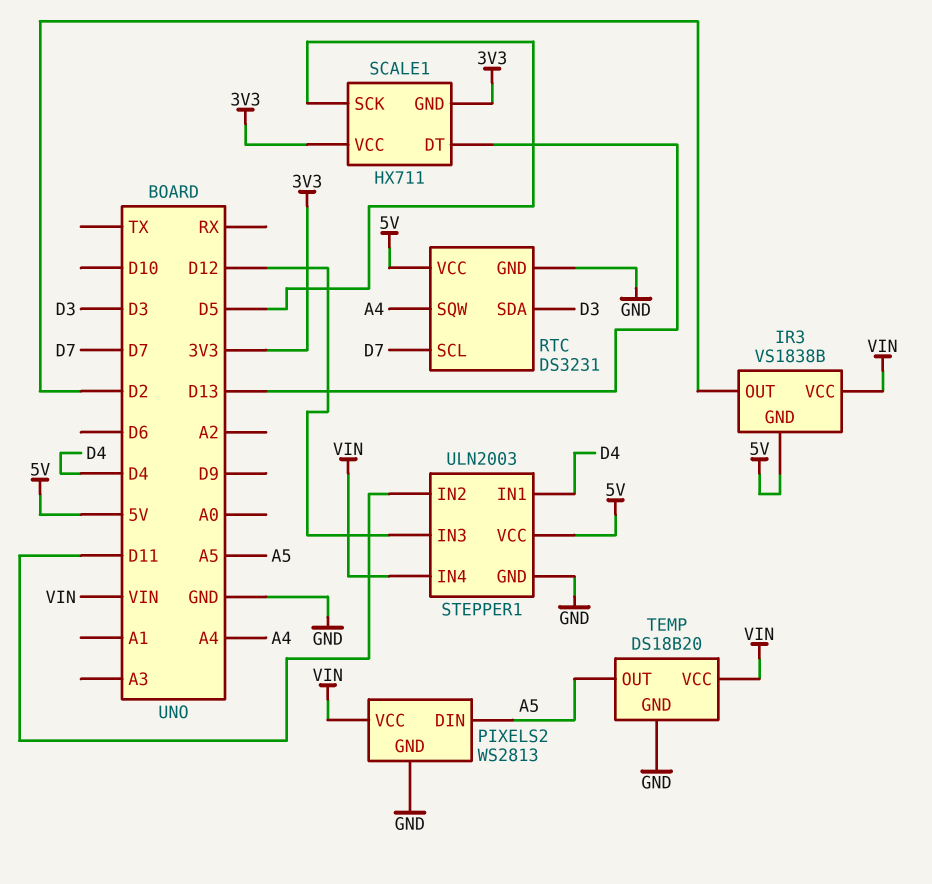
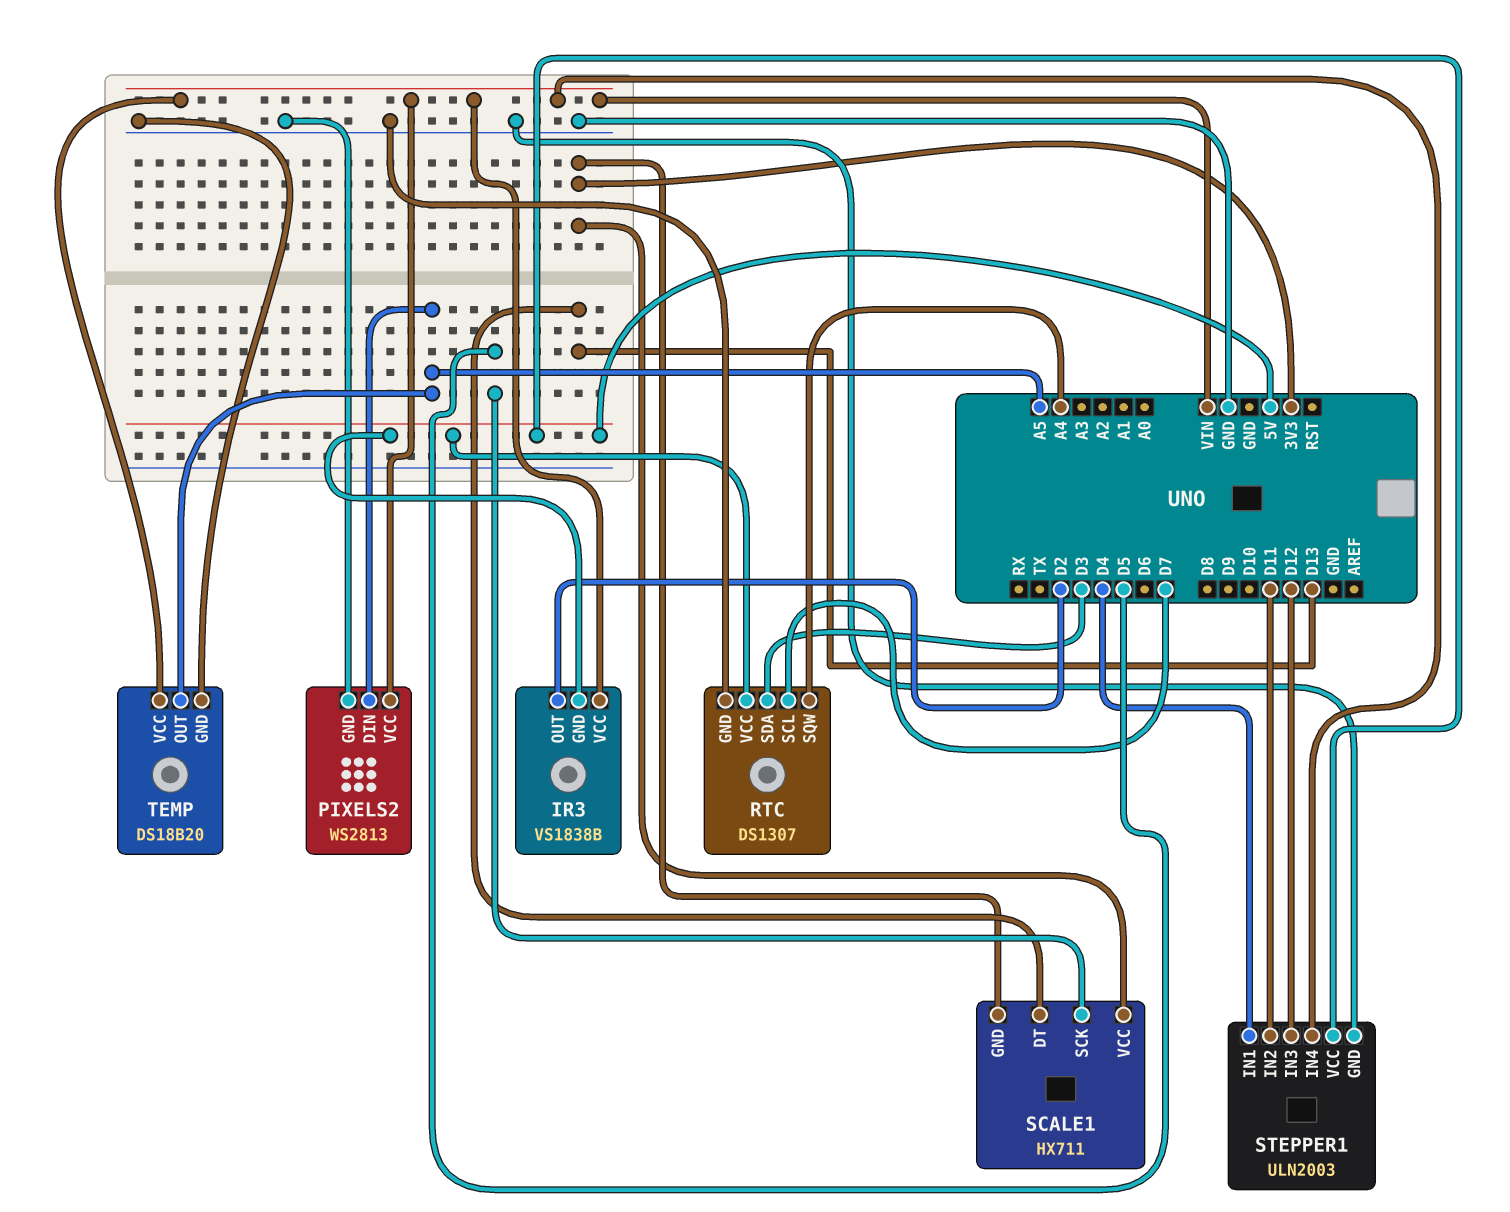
RTC: DS3231 -> DS1307

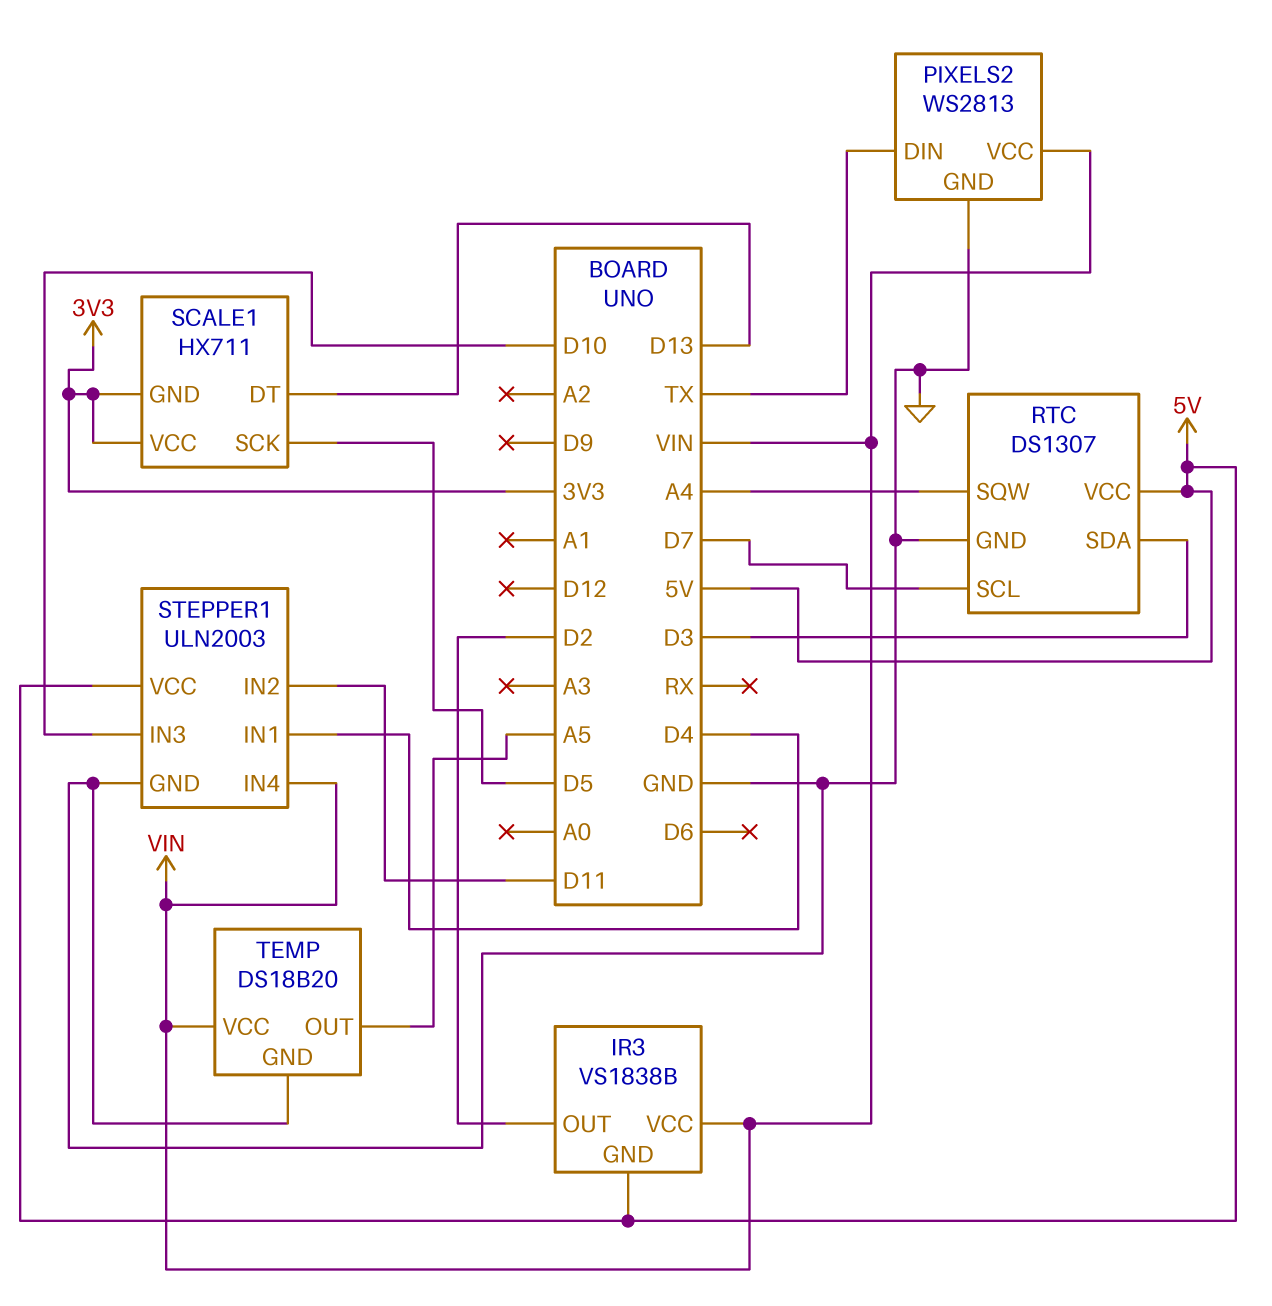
PIXELS2 pin DIN: A5 -> TX
STEPPER1 pin IN3: D12 -> D10

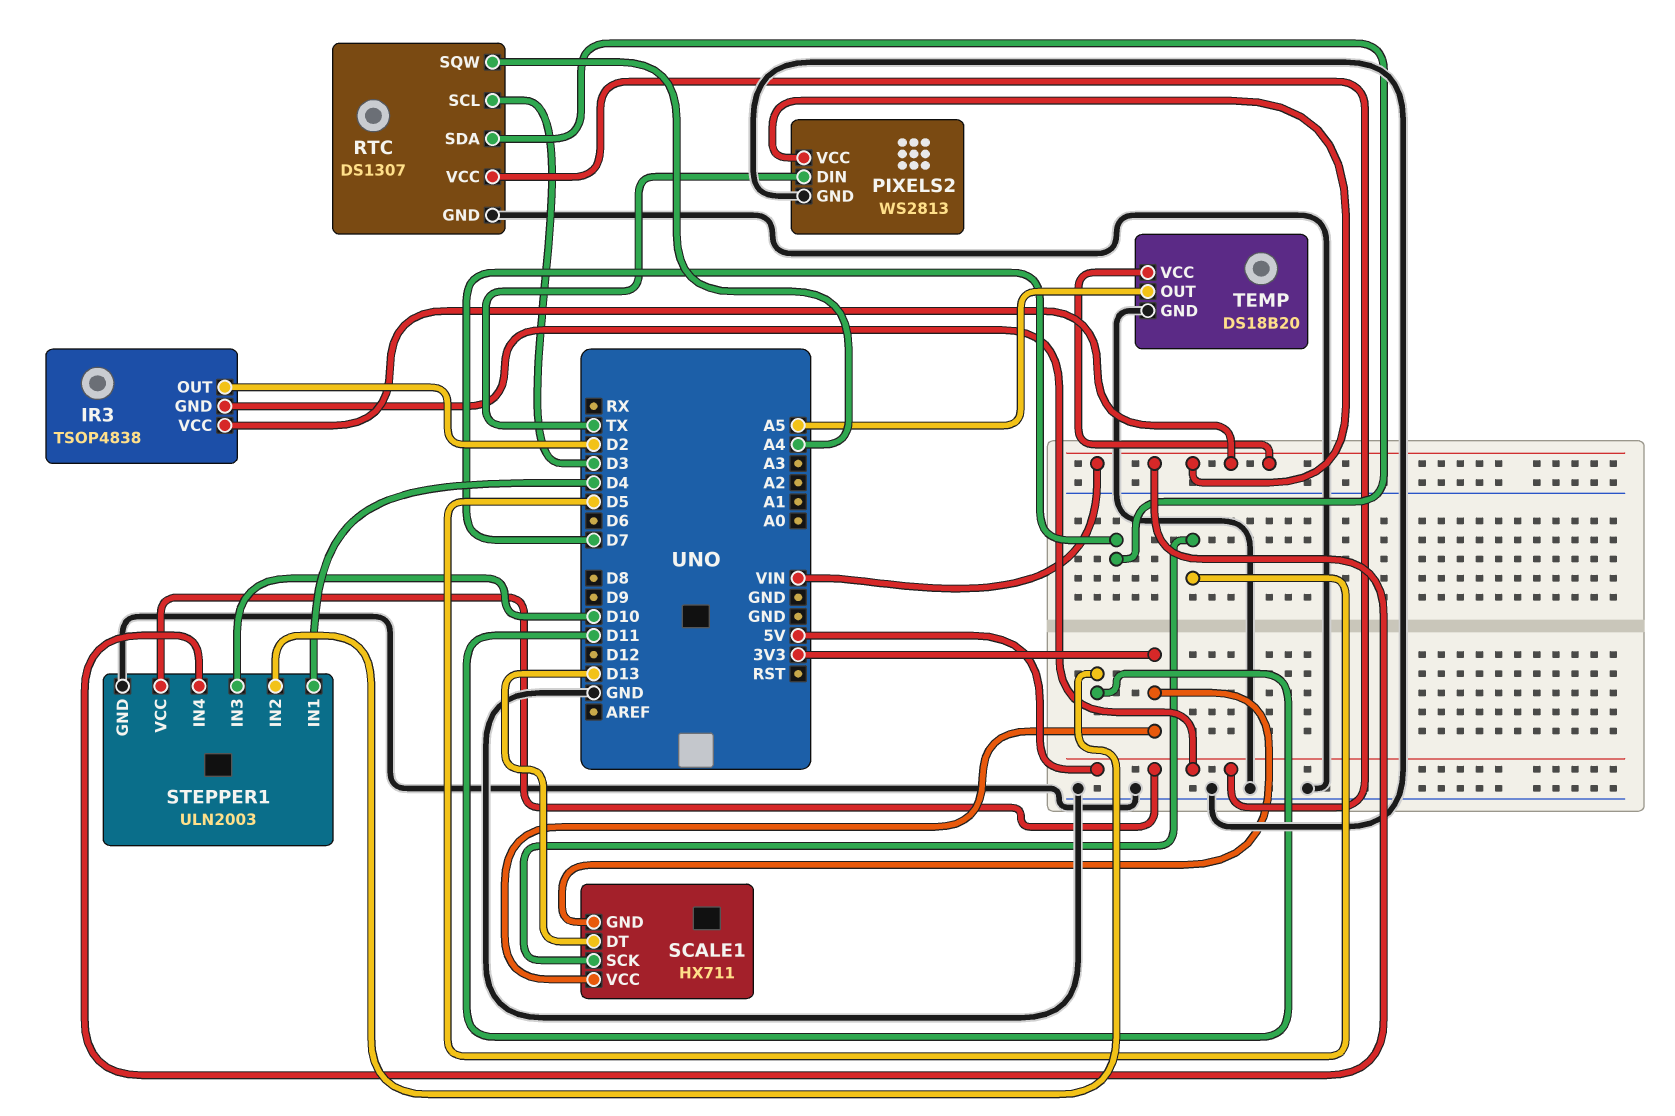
IR3: VS1838B -> TSOP4838
RTC pin SCL: D7 -> D3
RTC pin SDA: D3 -> D7

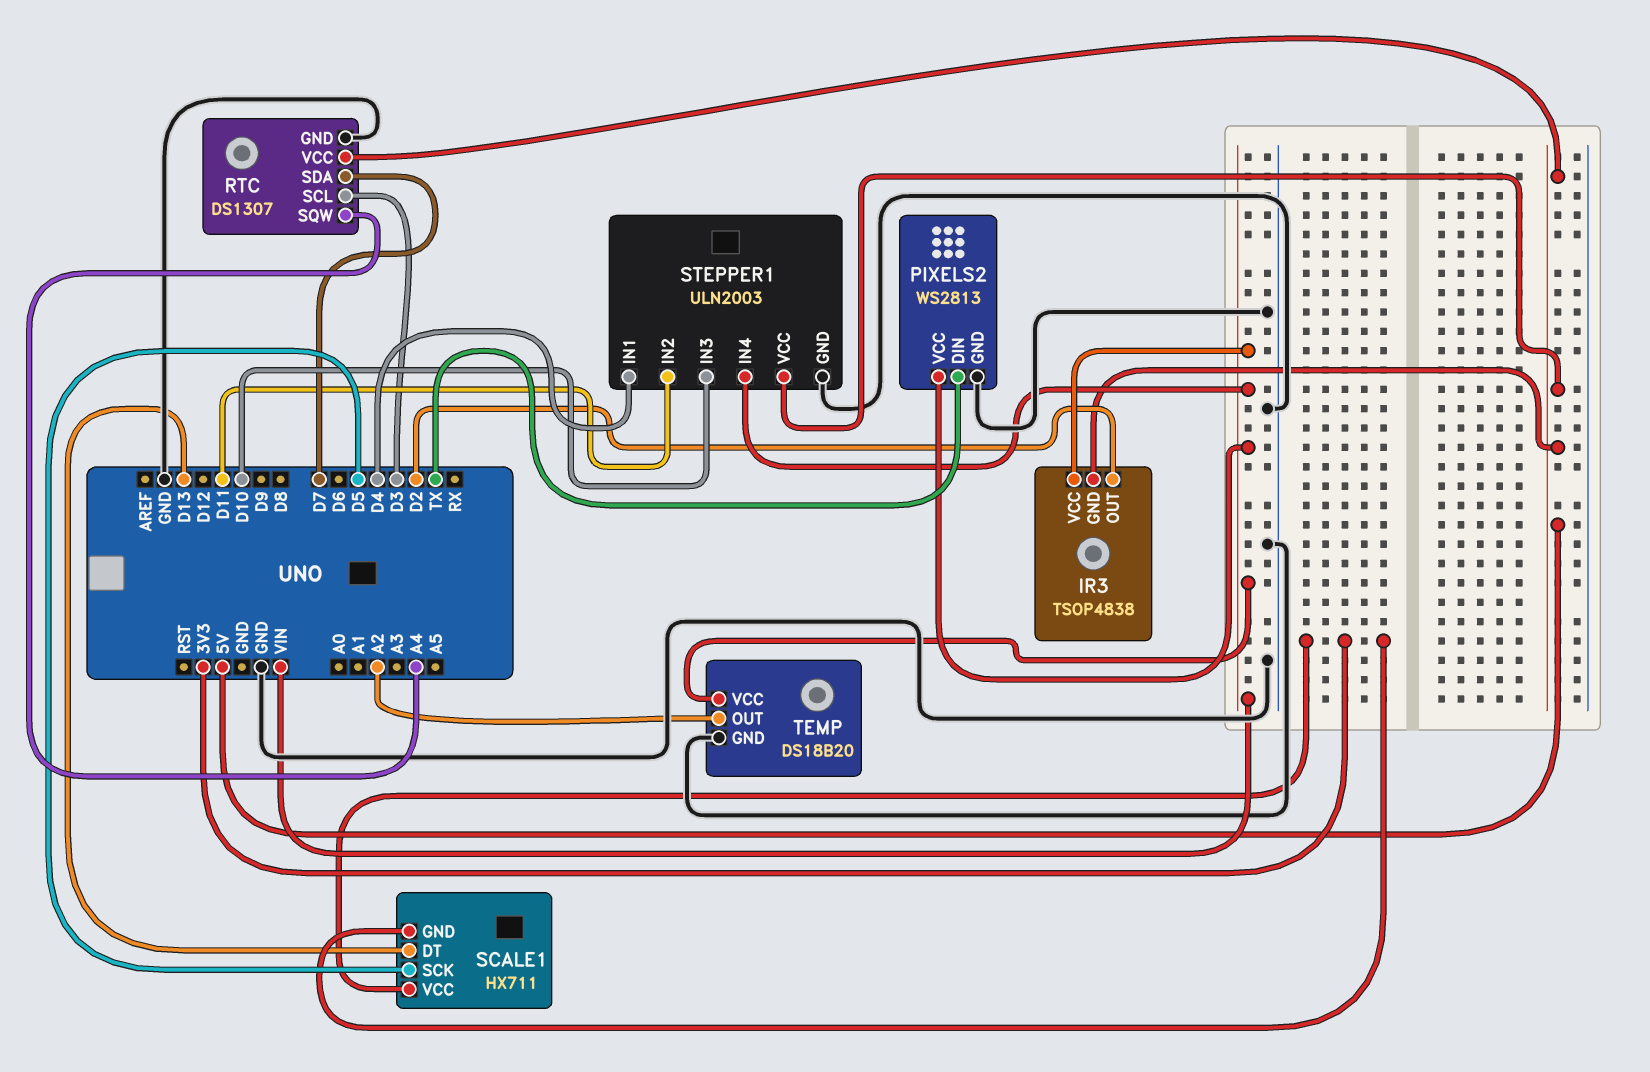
TEMP pin OUT: A5 -> A2

